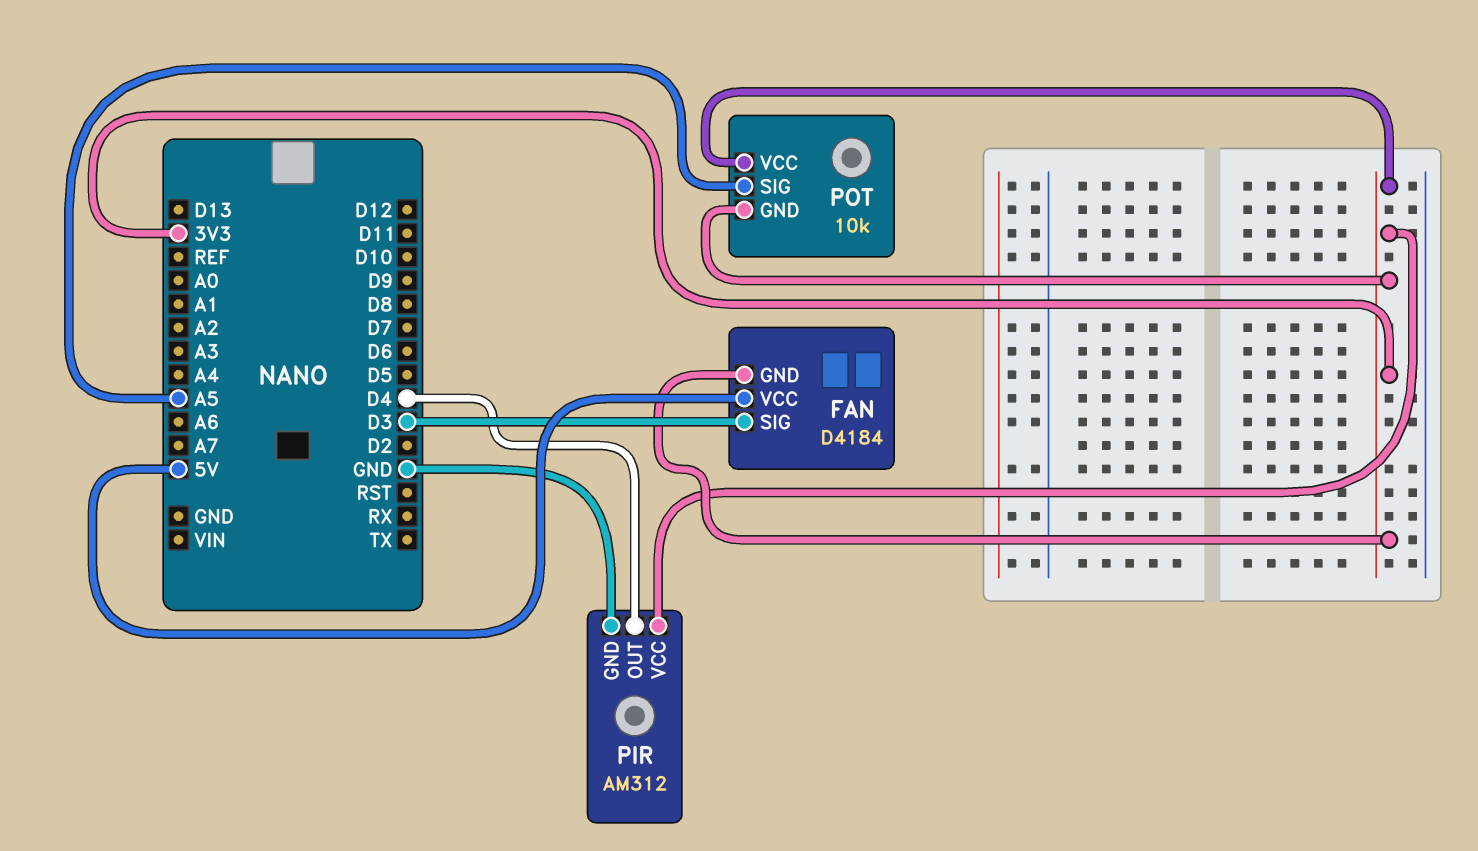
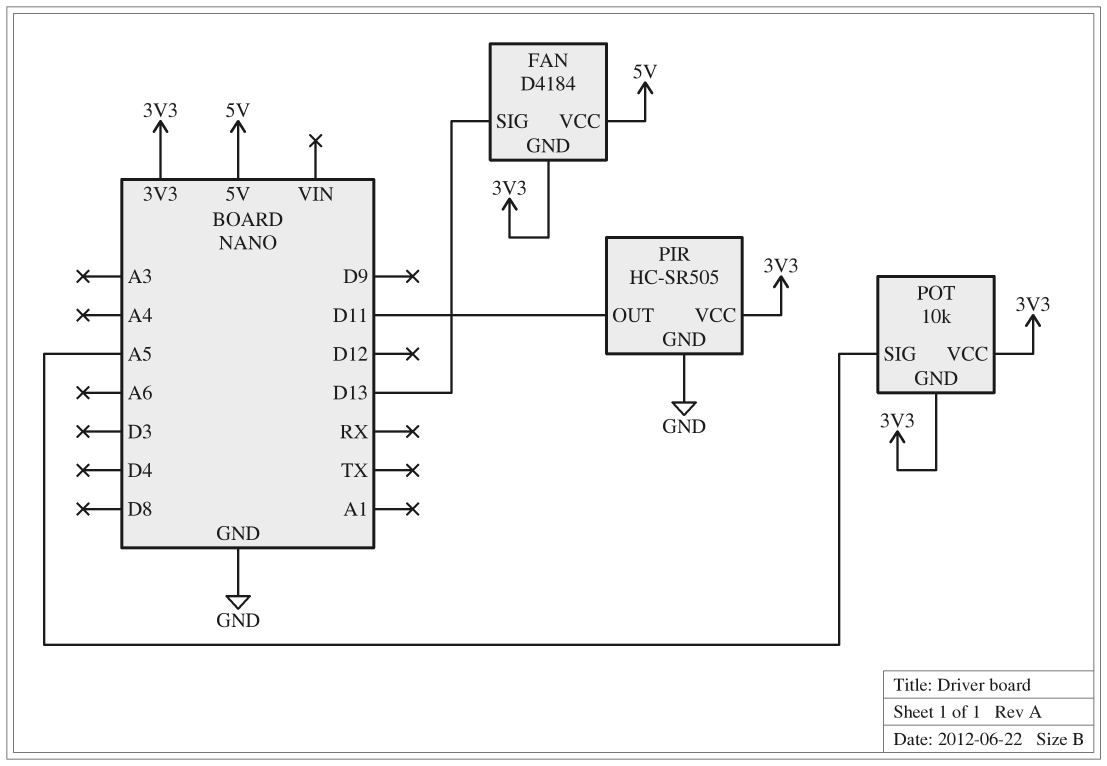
FAN pin SIG: D3 -> D13
PIR: AM312 -> HC-SR505
PIR pin OUT: D4 -> D11

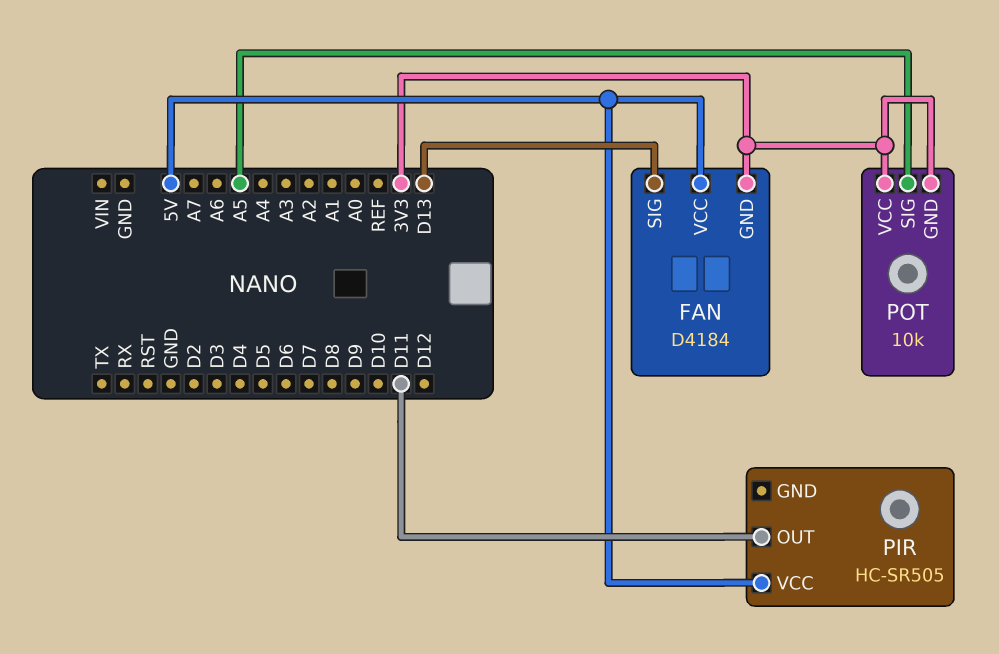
PIR pin GND: GND -> none
PIR pin VCC: 3V3 -> 5V

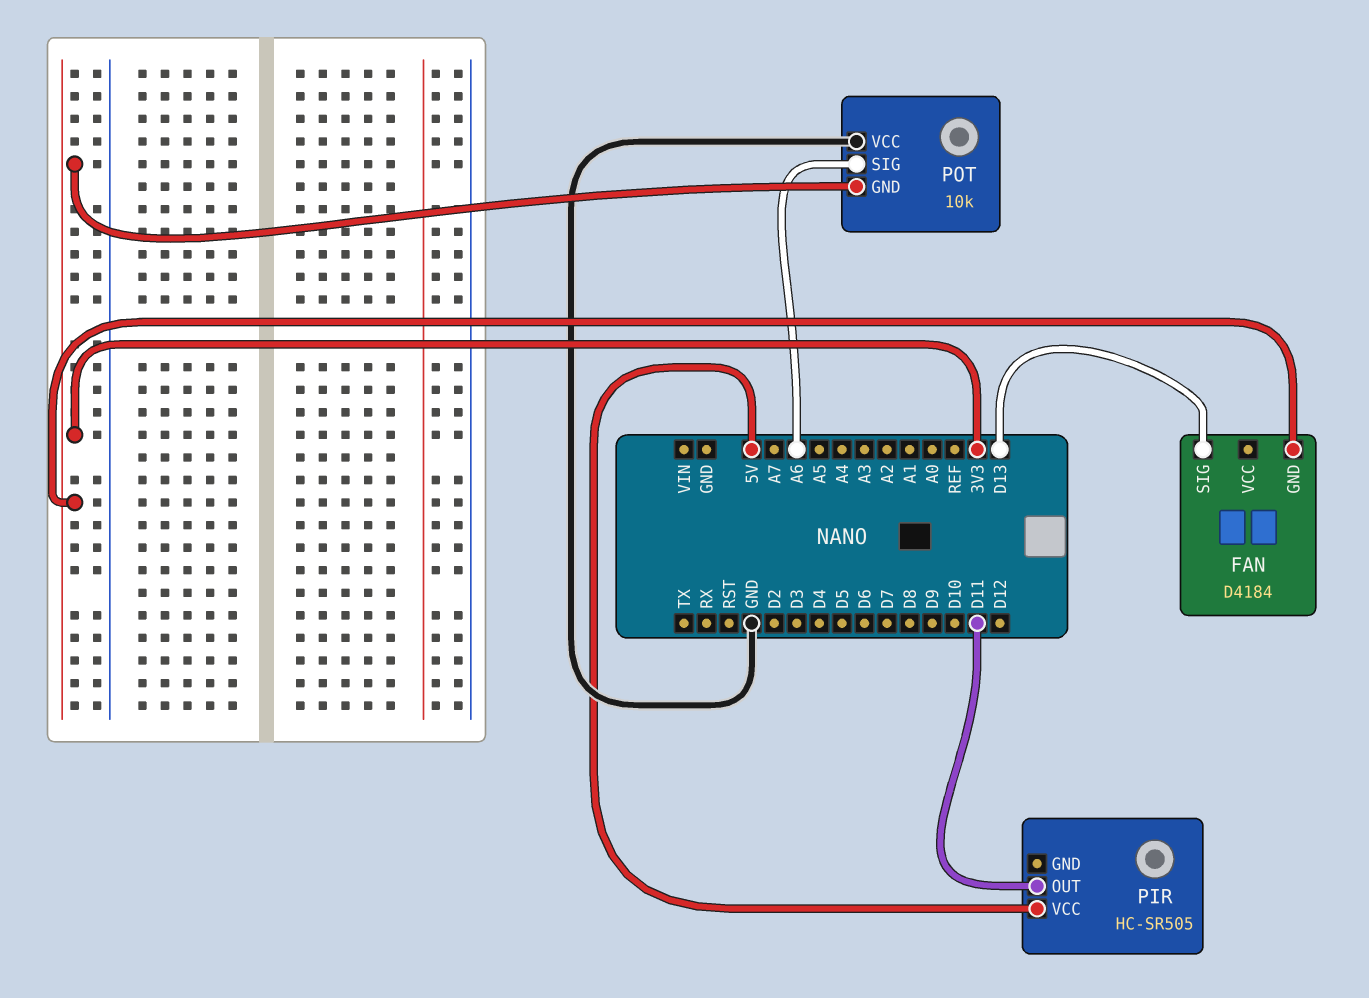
FAN pin VCC: 5V -> none
POT pin SIG: A5 -> A6
POT pin VCC: 3V3 -> GND

